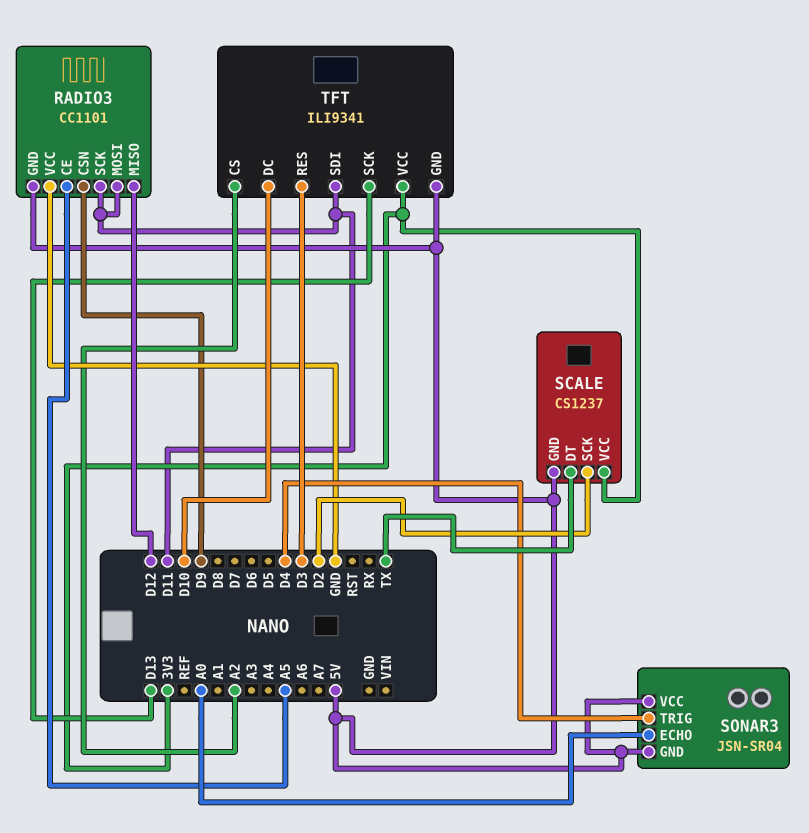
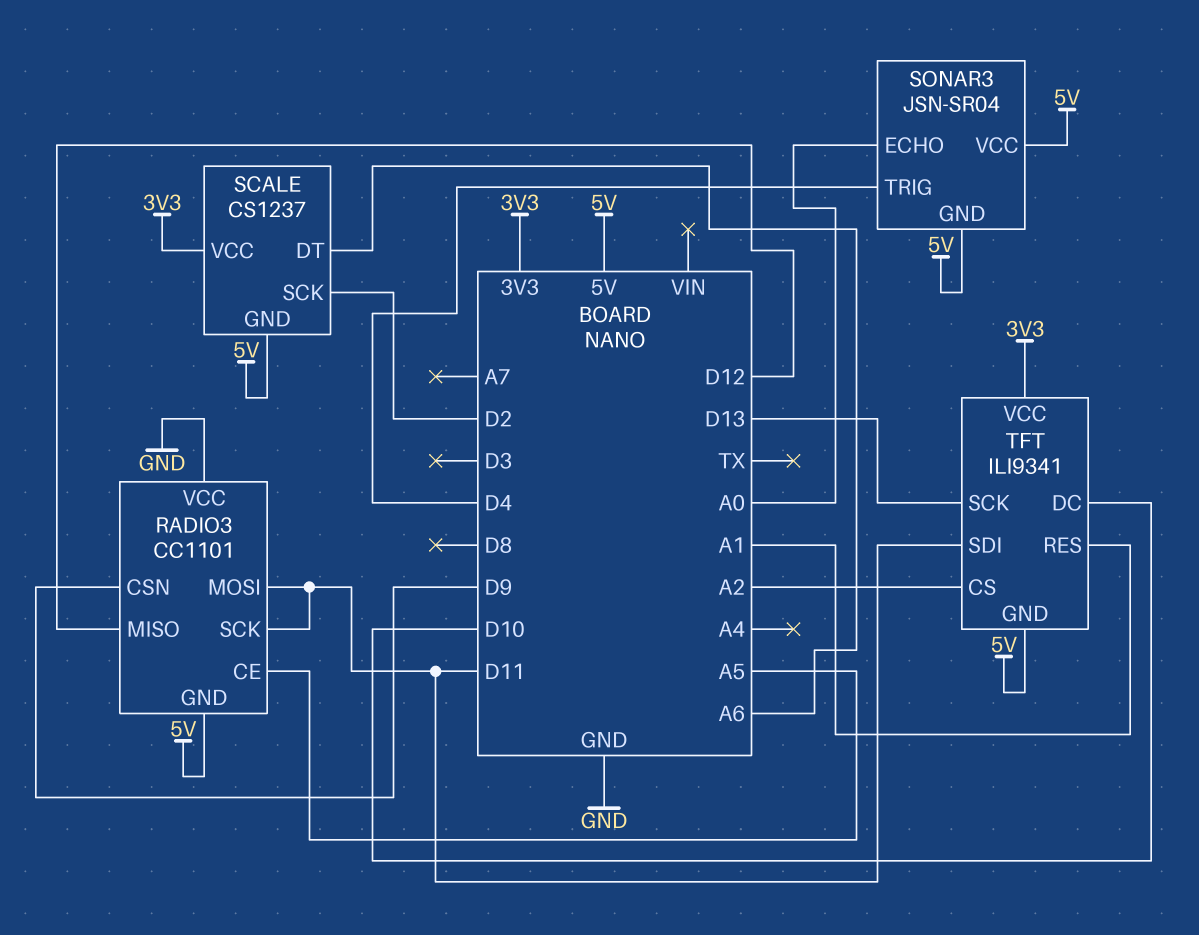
SCALE pin DT: TX -> A6
TFT pin RES: D3 -> A1

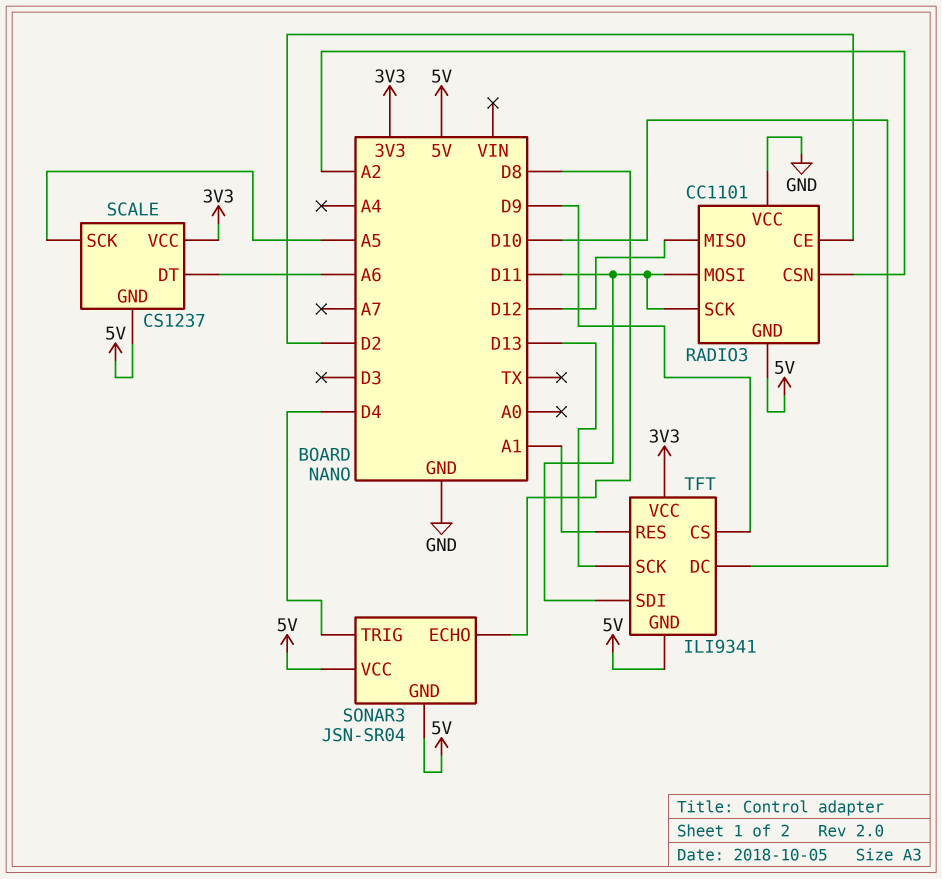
RADIO3 pin CE: A5 -> D2
RADIO3 pin CSN: D9 -> A2
SCALE pin SCK: D2 -> A5
SONAR3 pin ECHO: A0 -> D8
TFT pin CS: A2 -> D9

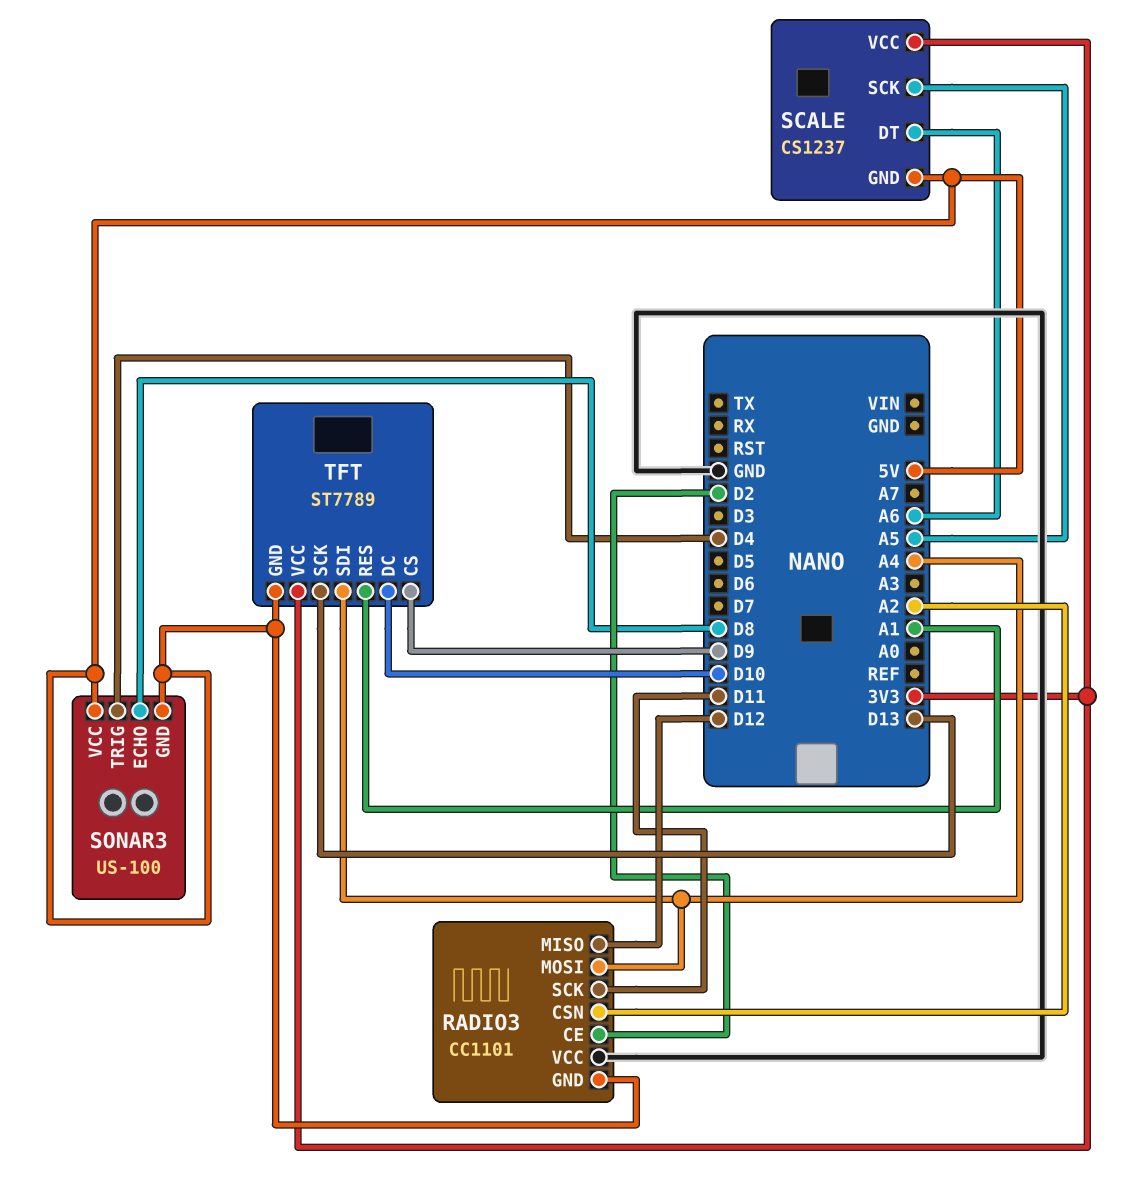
RADIO3 pin MOSI: D11 -> A4
SONAR3: JSN-SR04 -> US-100
TFT: ILI9341 -> ST7789
TFT pin SDI: D11 -> A4

